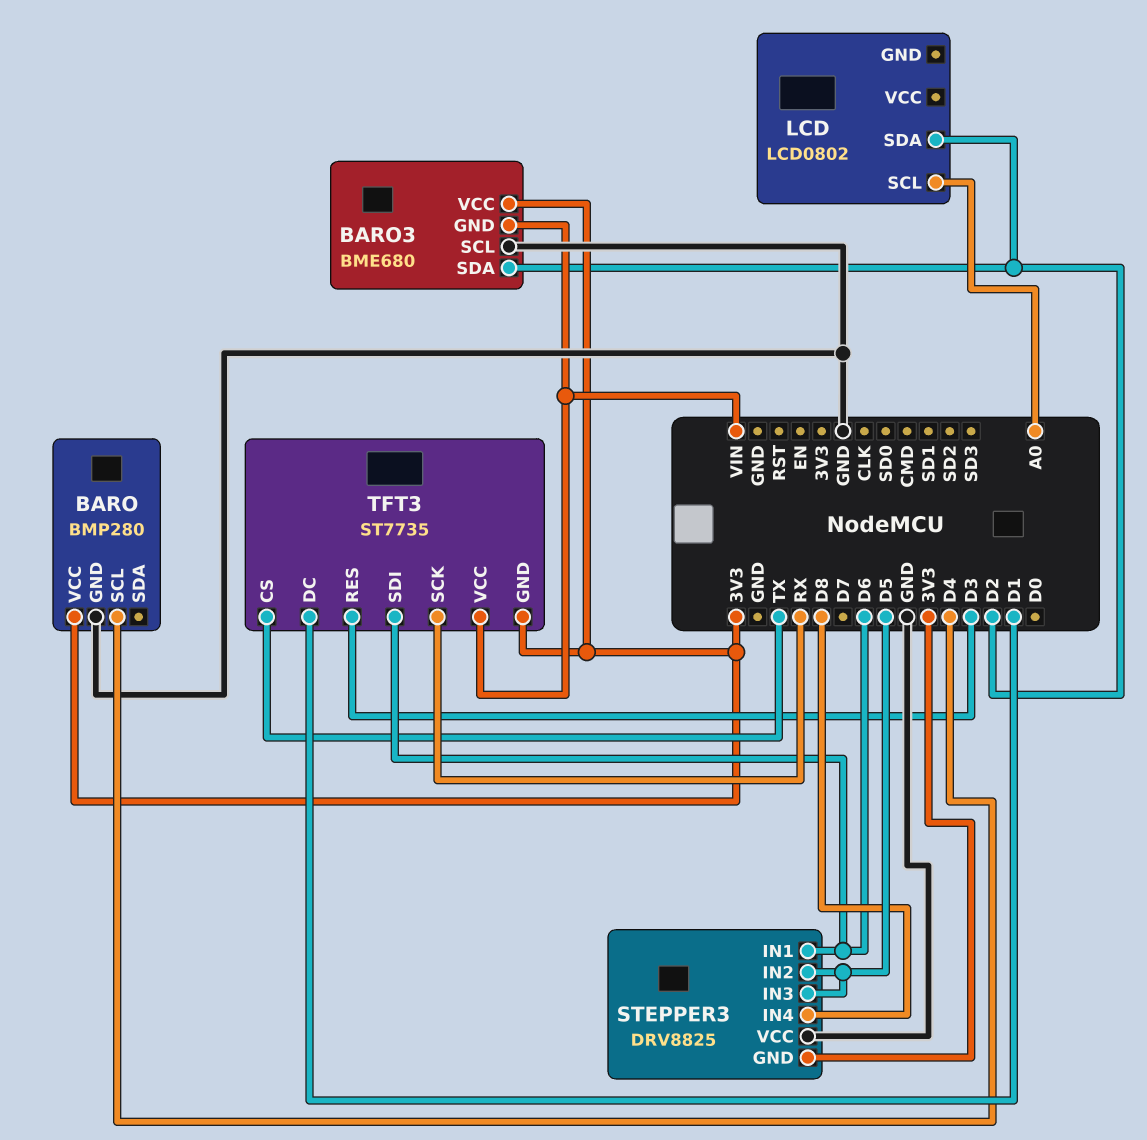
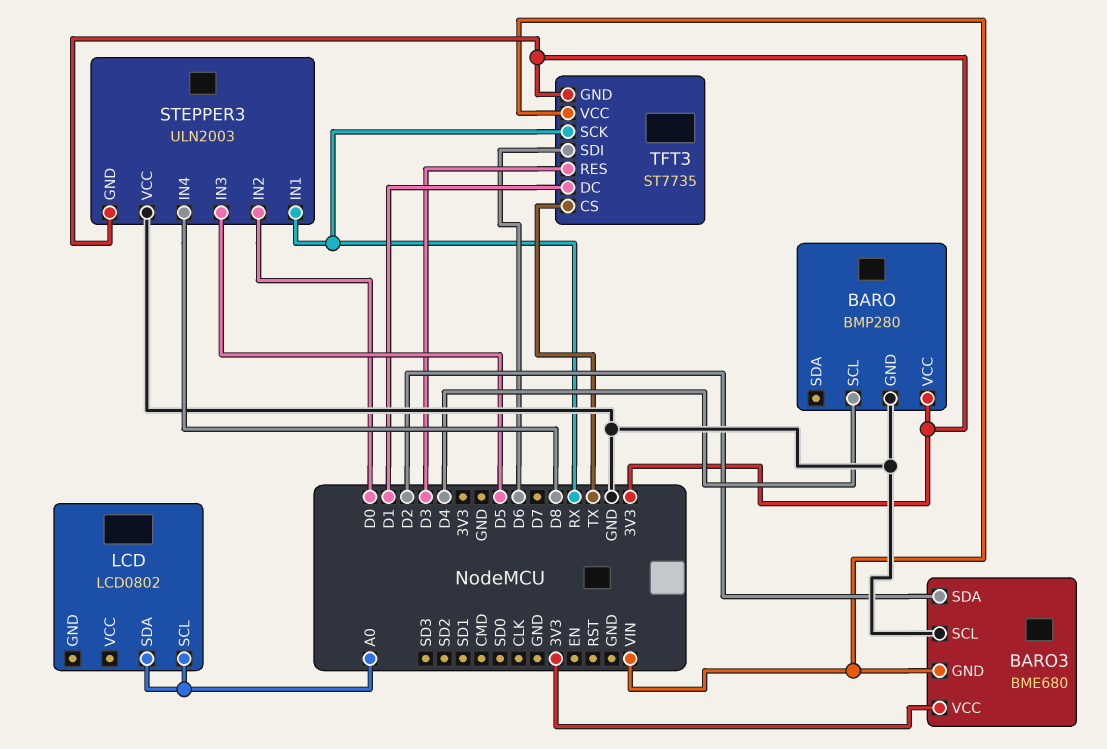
LCD pin SDA: D2 -> A0
STEPPER3: DRV8825 -> ULN2003
STEPPER3 pin IN1: D6 -> RX
STEPPER3 pin IN2: D5 -> D0

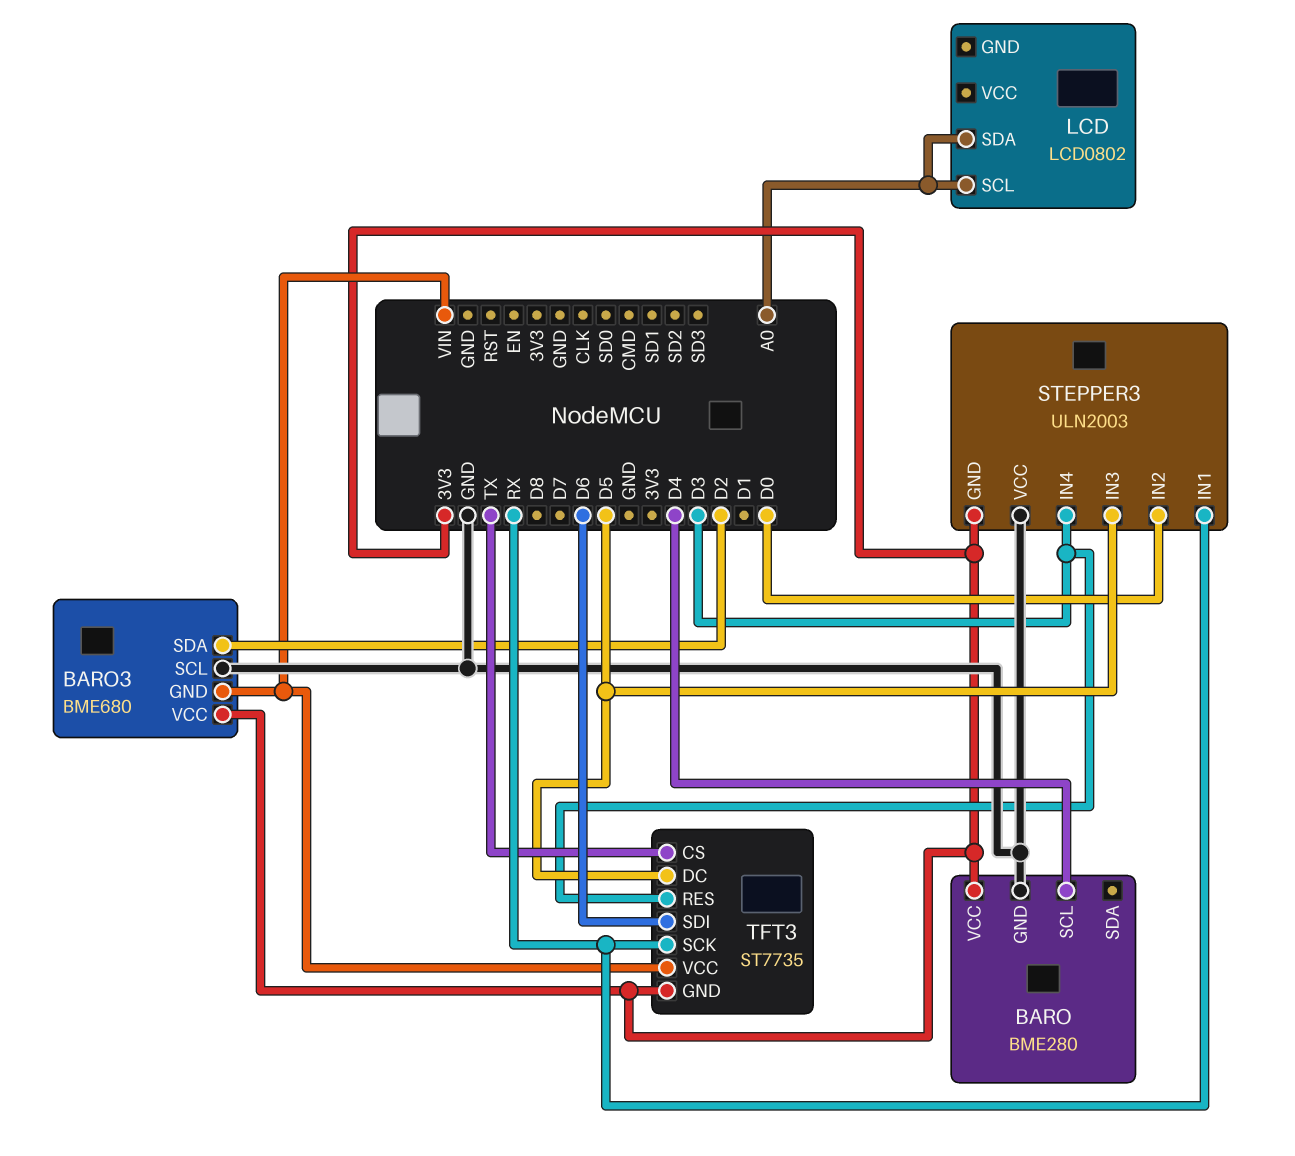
BARO: BMP280 -> BME280
STEPPER3 pin IN4: D8 -> D3
TFT3 pin DC: D1 -> D5

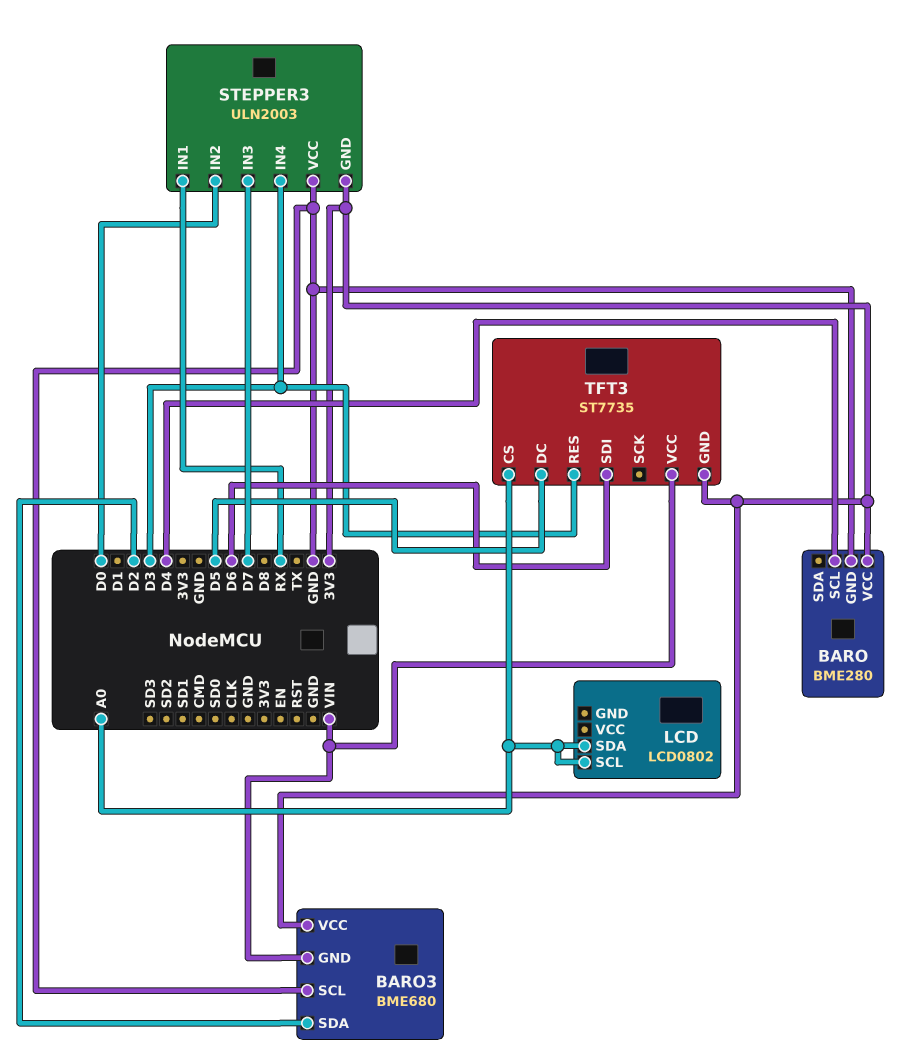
STEPPER3 pin IN3: D5 -> D7
TFT3 pin CS: TX -> A0
TFT3 pin SCK: RX -> none

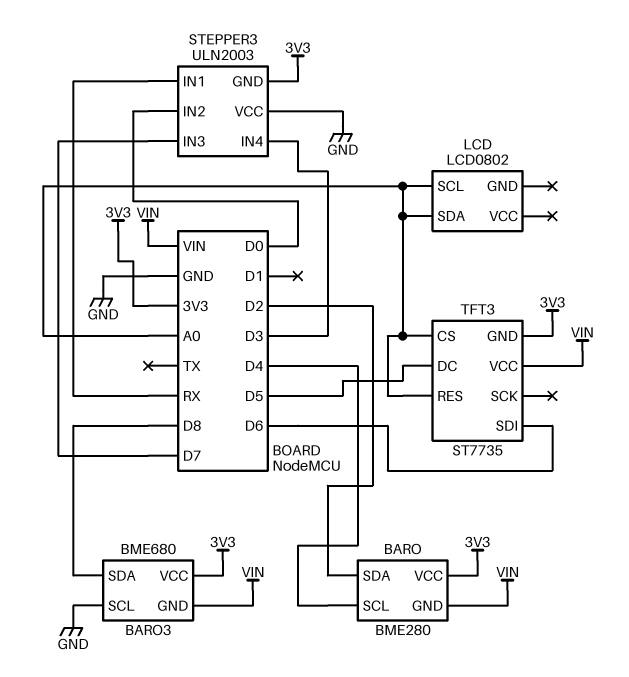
BARO pin GND: GND -> VIN
BARO pin SDA: none -> D2
BARO3 pin SDA: D2 -> D8
TFT3 pin RES: D3 -> A0

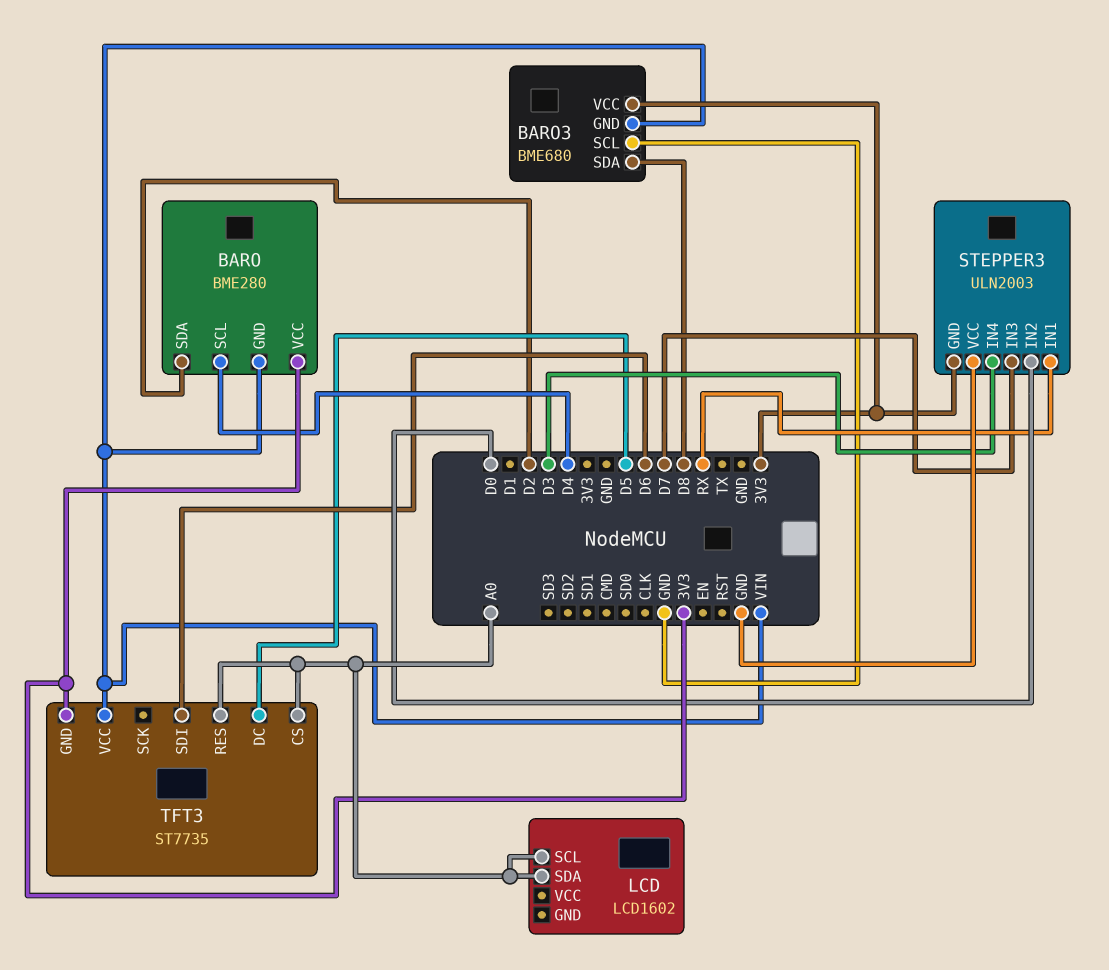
LCD: LCD0802 -> LCD1602

